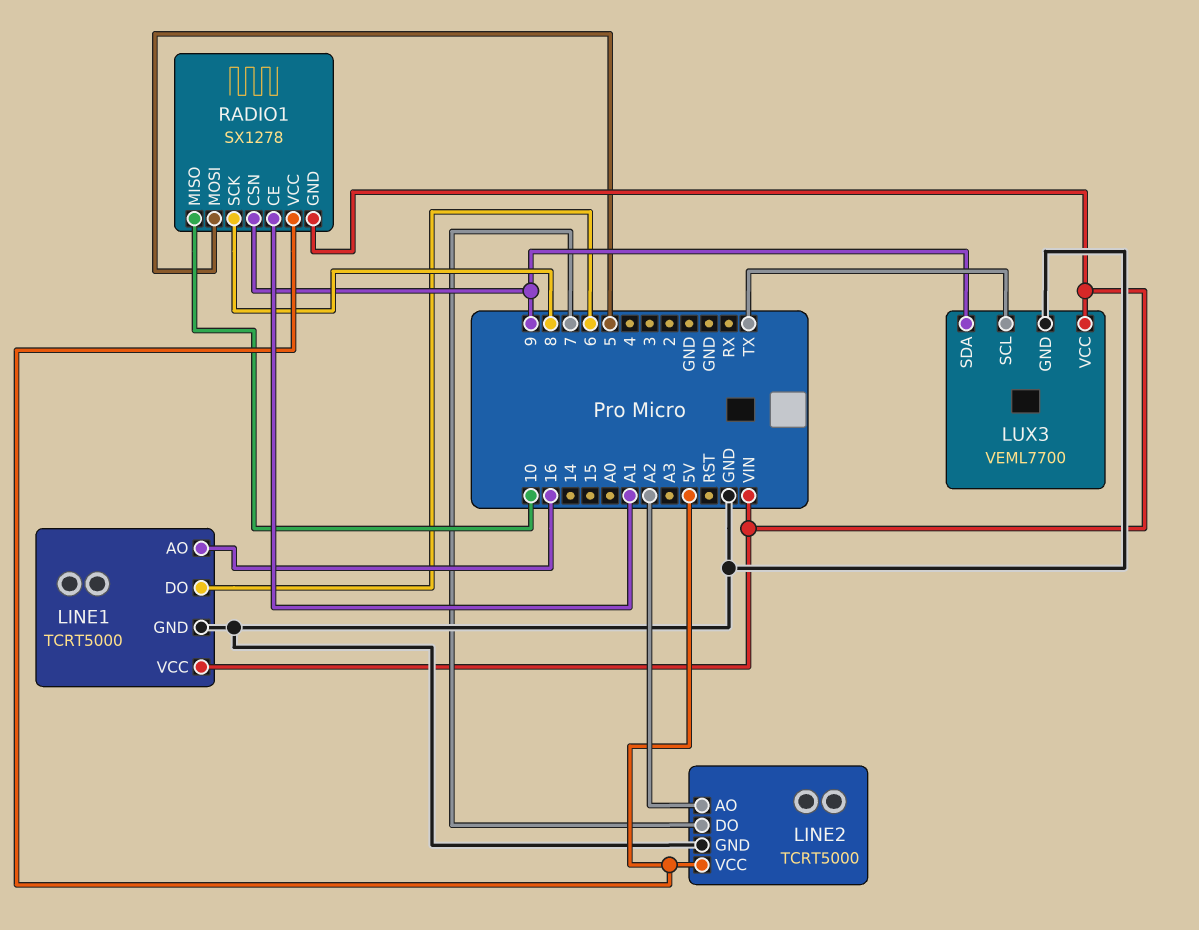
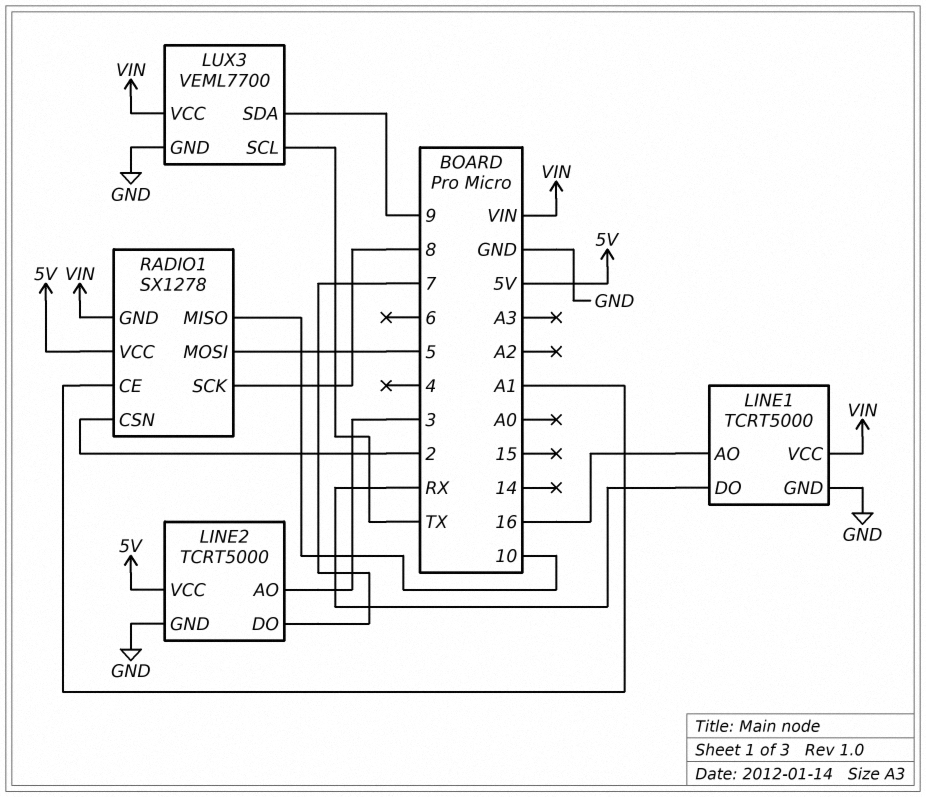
LINE1 pin DO: 6 -> RX
LINE2 pin AO: A2 -> 3
RADIO1 pin CSN: 9 -> 2

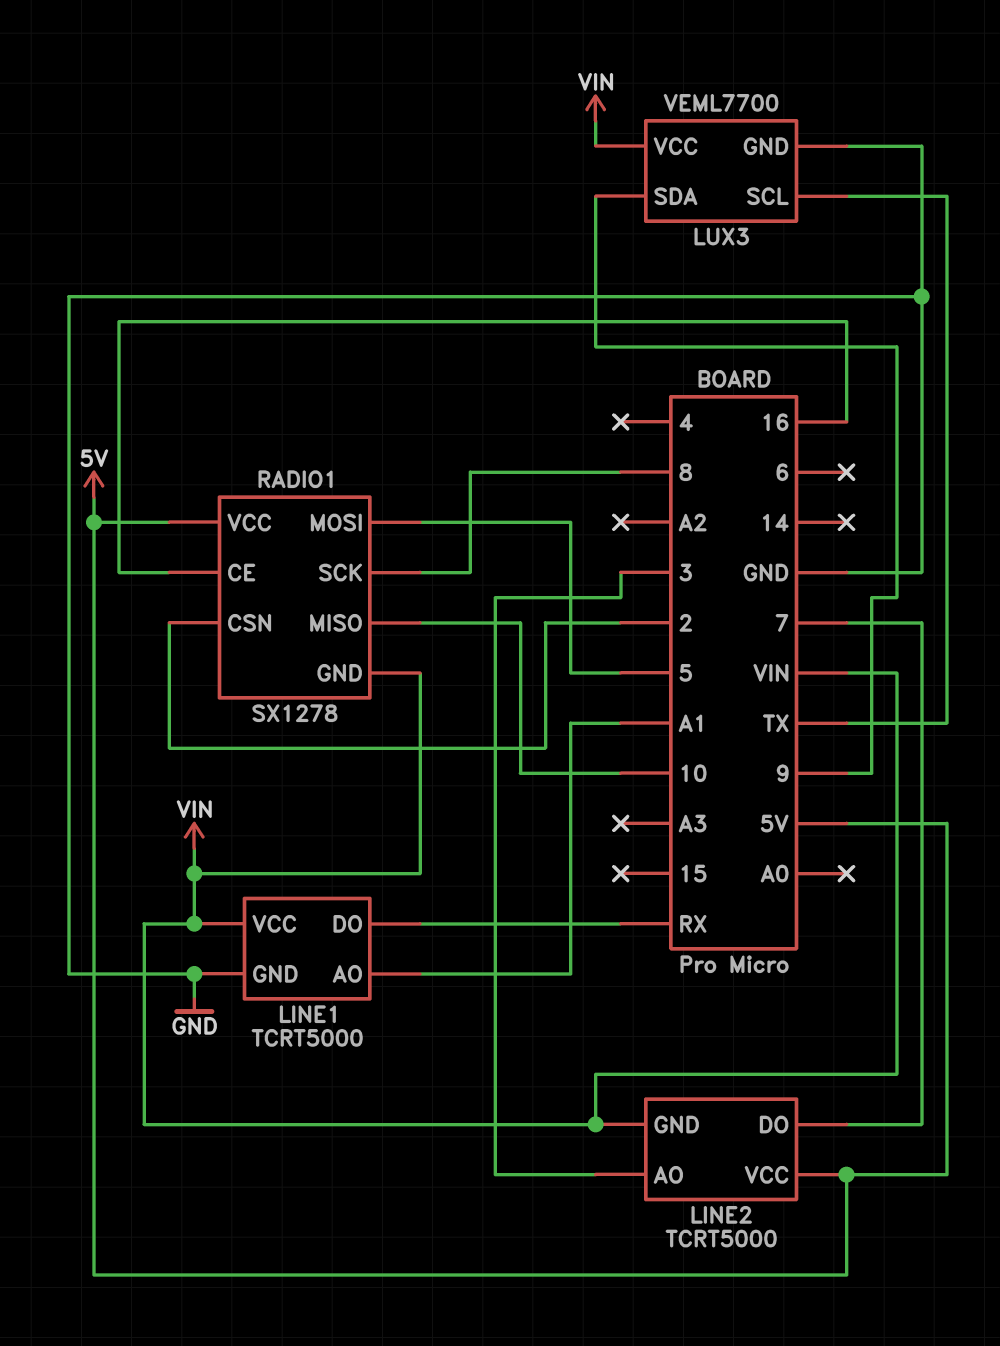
LINE1 pin AO: 16 -> A1
LINE2 pin GND: GND -> VIN
RADIO1 pin CE: A1 -> 16

